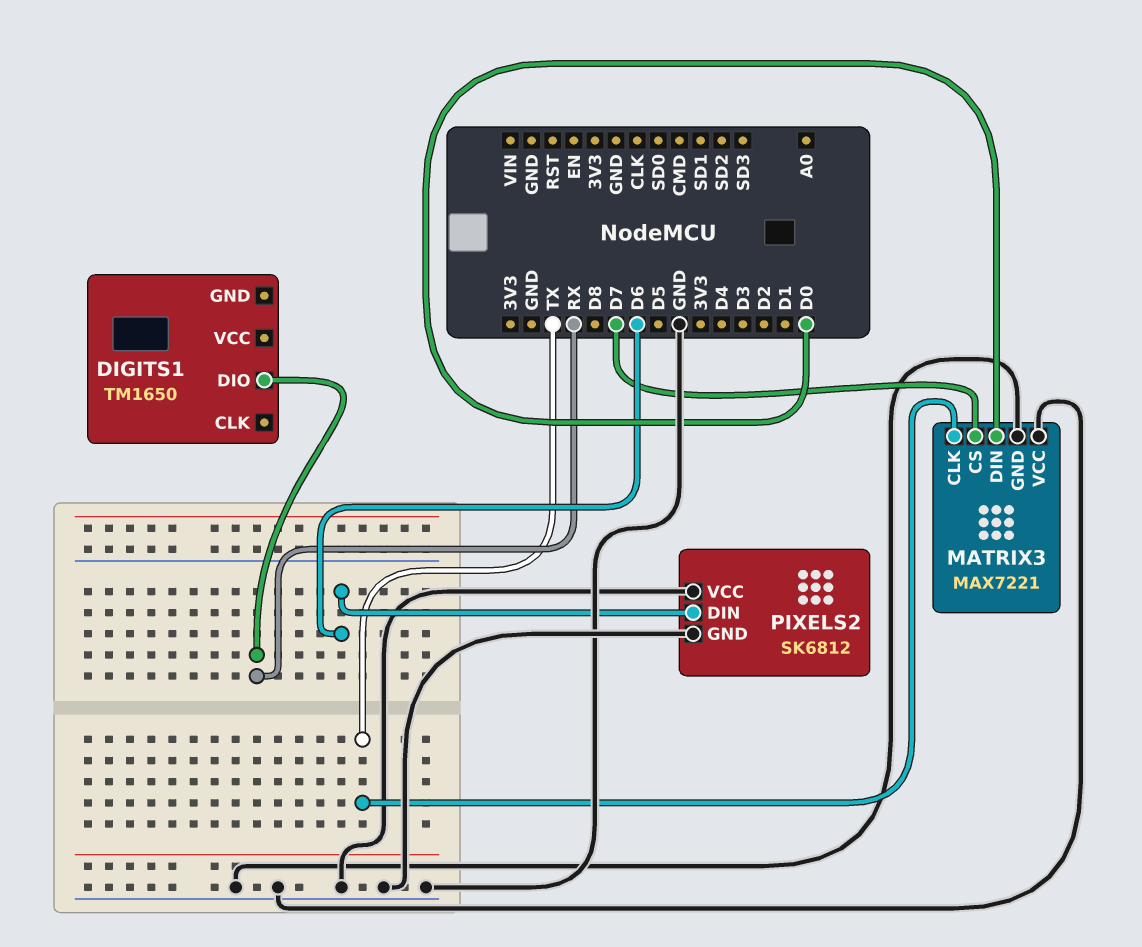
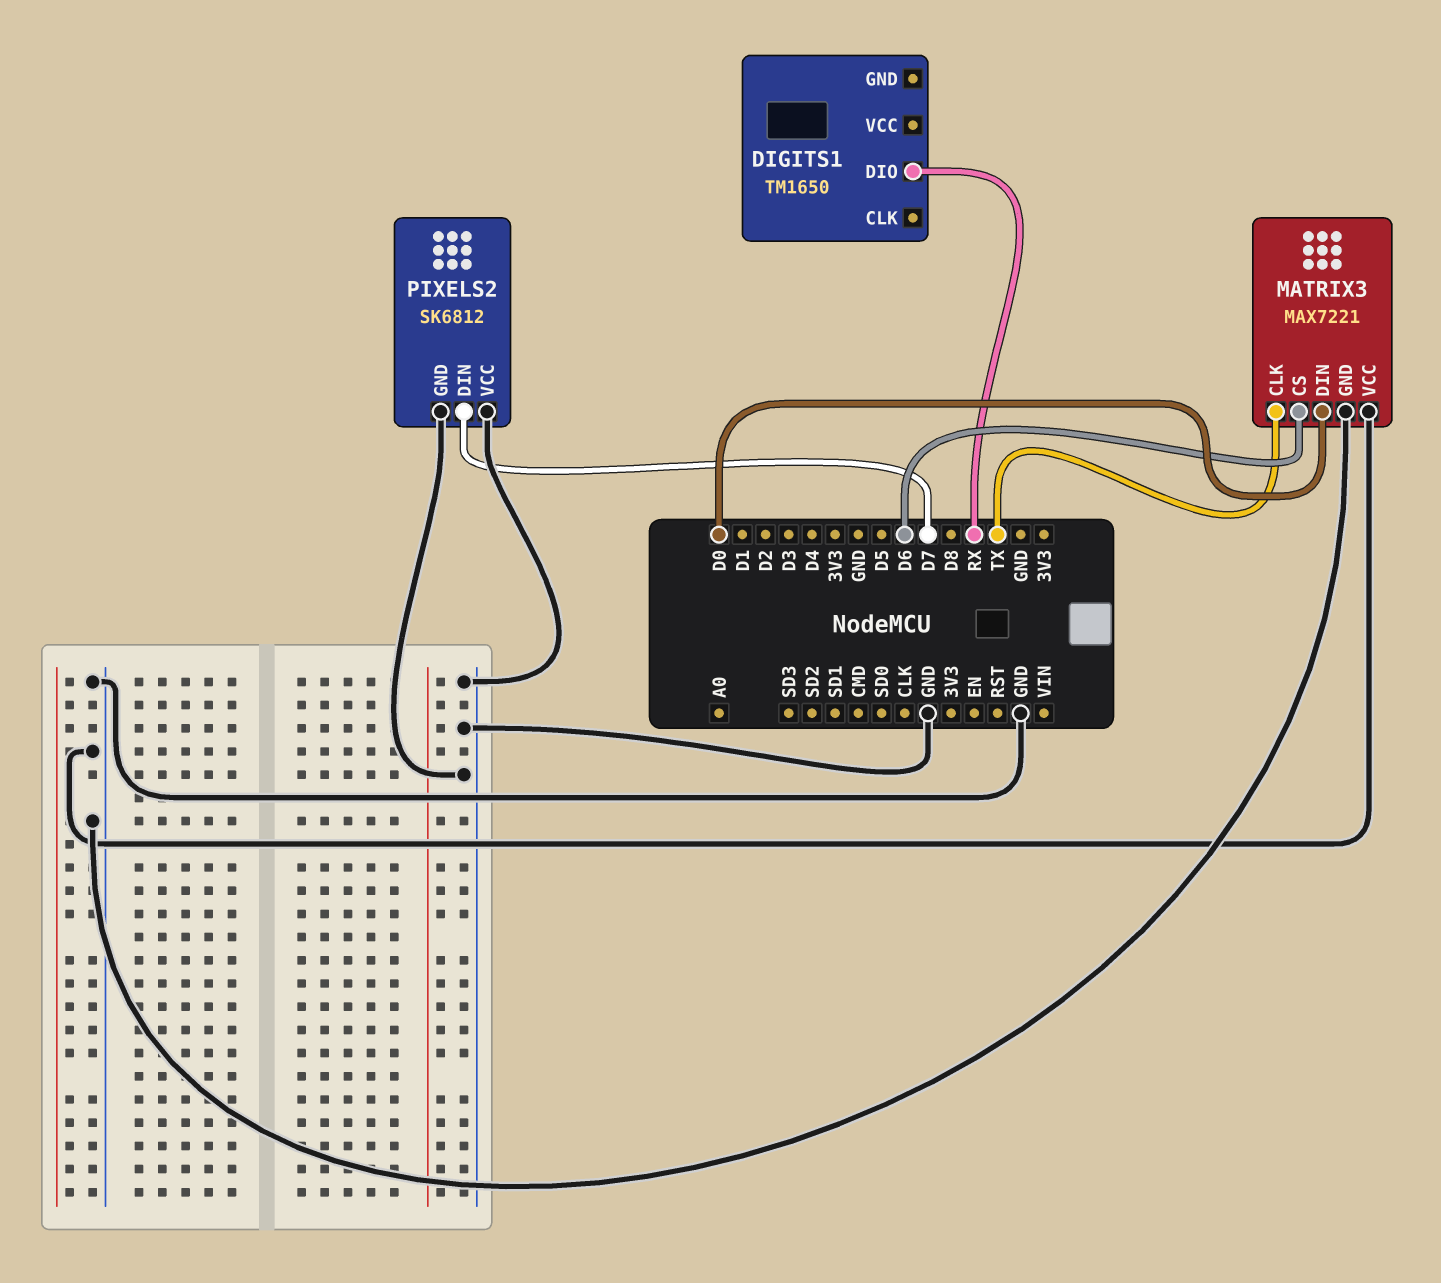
MATRIX3 pin CS: D7 -> D6
PIXELS2 pin DIN: D6 -> D7

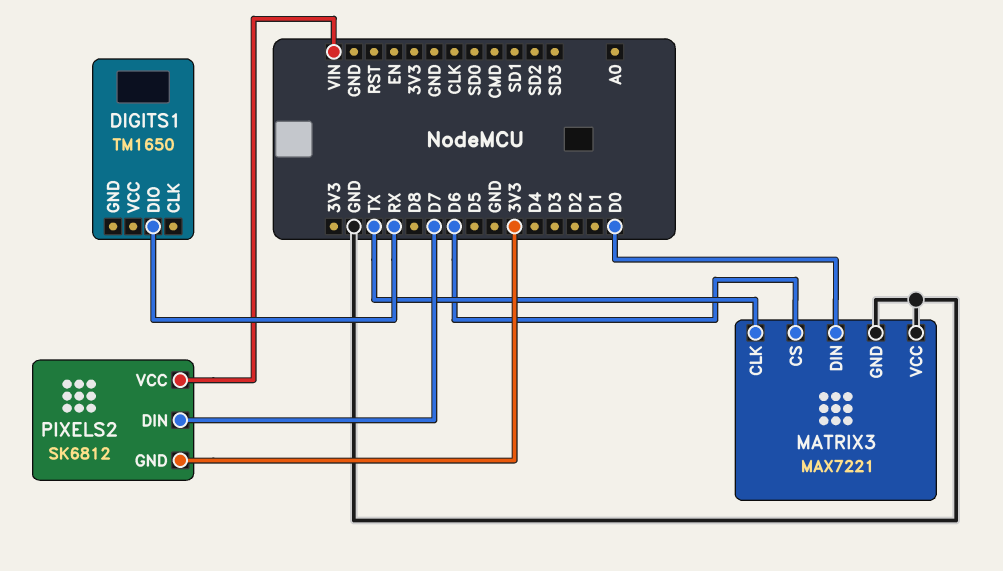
PIXELS2 pin GND: GND -> 3V3
PIXELS2 pin VCC: GND -> VIN

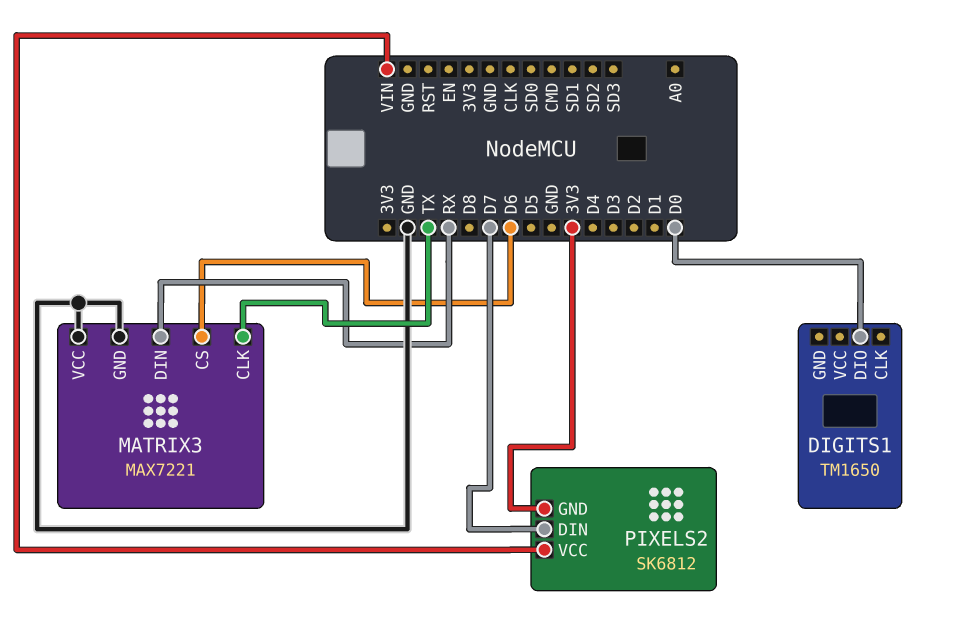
DIGITS1 pin DIO: RX -> D0
MATRIX3 pin DIN: D0 -> RX

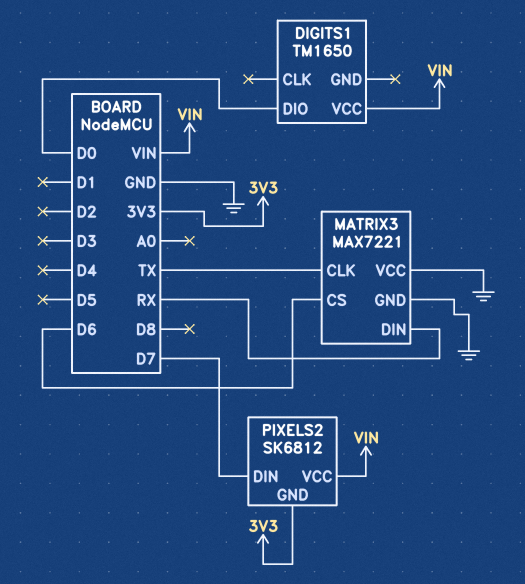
DIGITS1 pin VCC: none -> VIN

